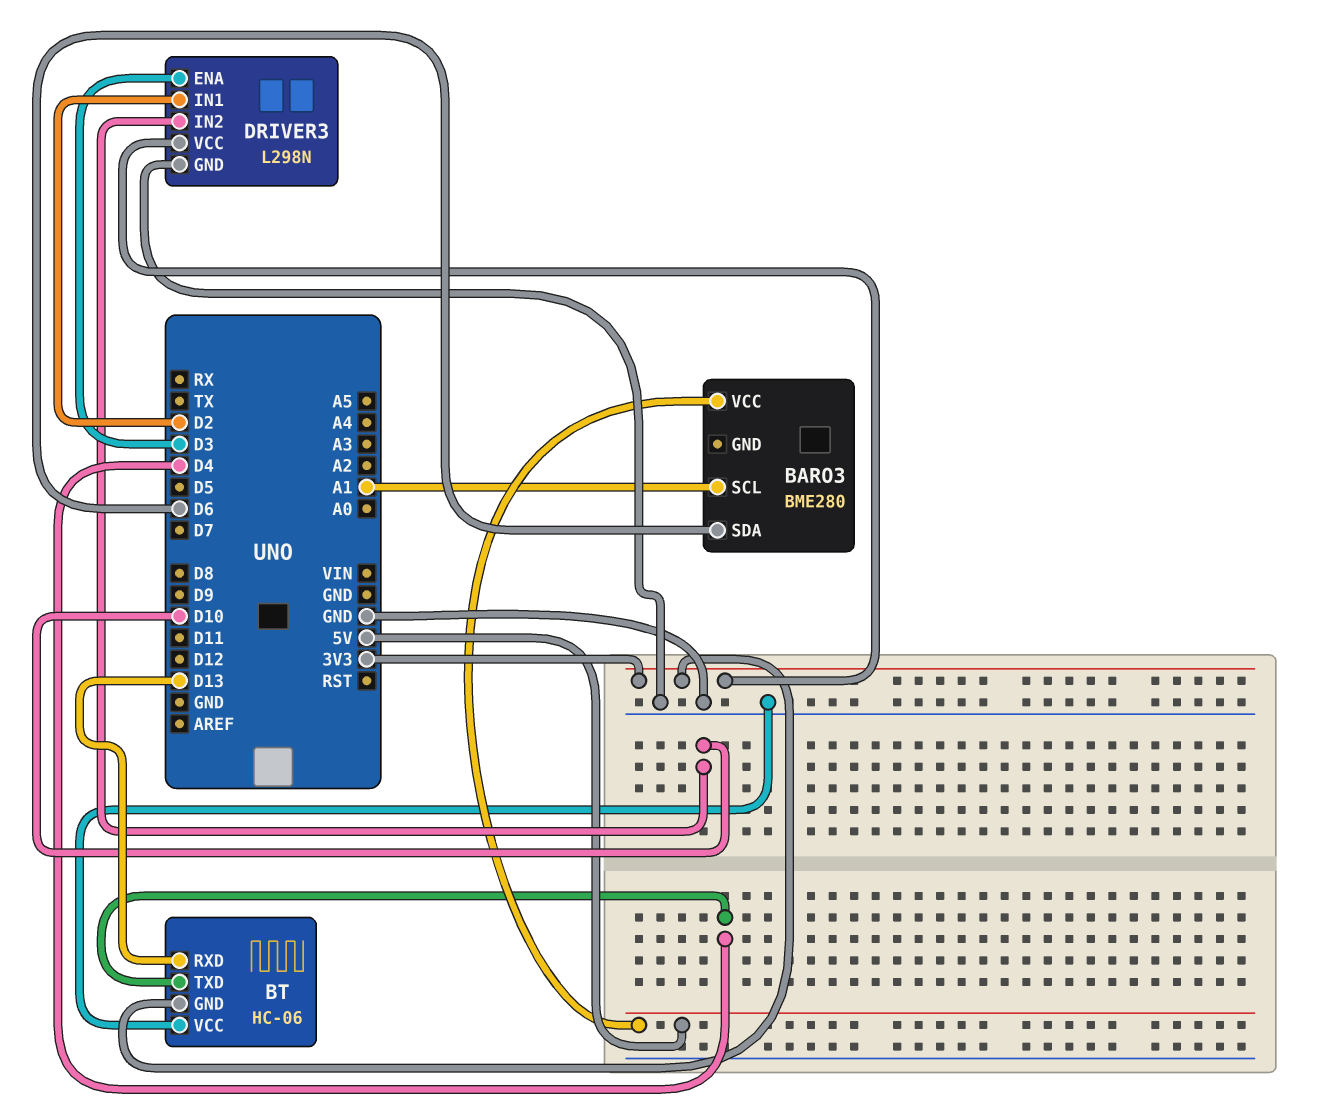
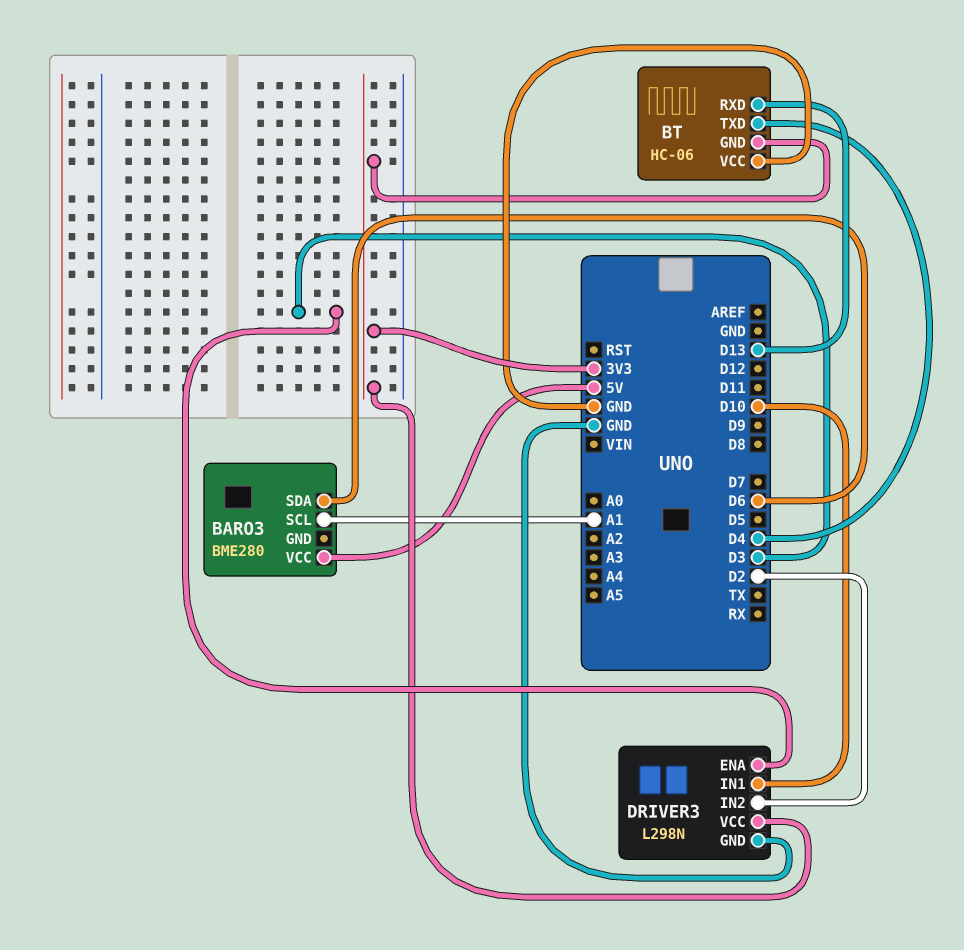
DRIVER3 pin IN1: D2 -> D10
DRIVER3 pin IN2: D10 -> D2

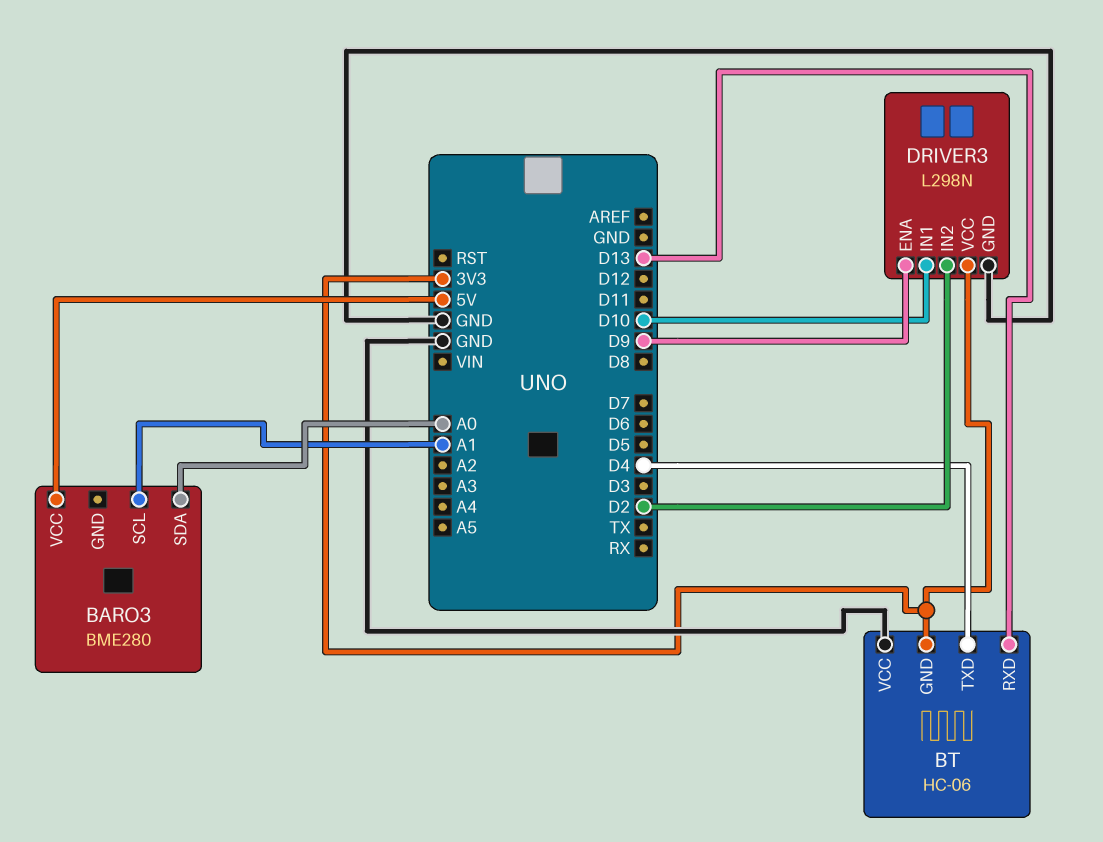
BARO3 pin SDA: D6 -> A0
DRIVER3 pin ENA: D3 -> D9

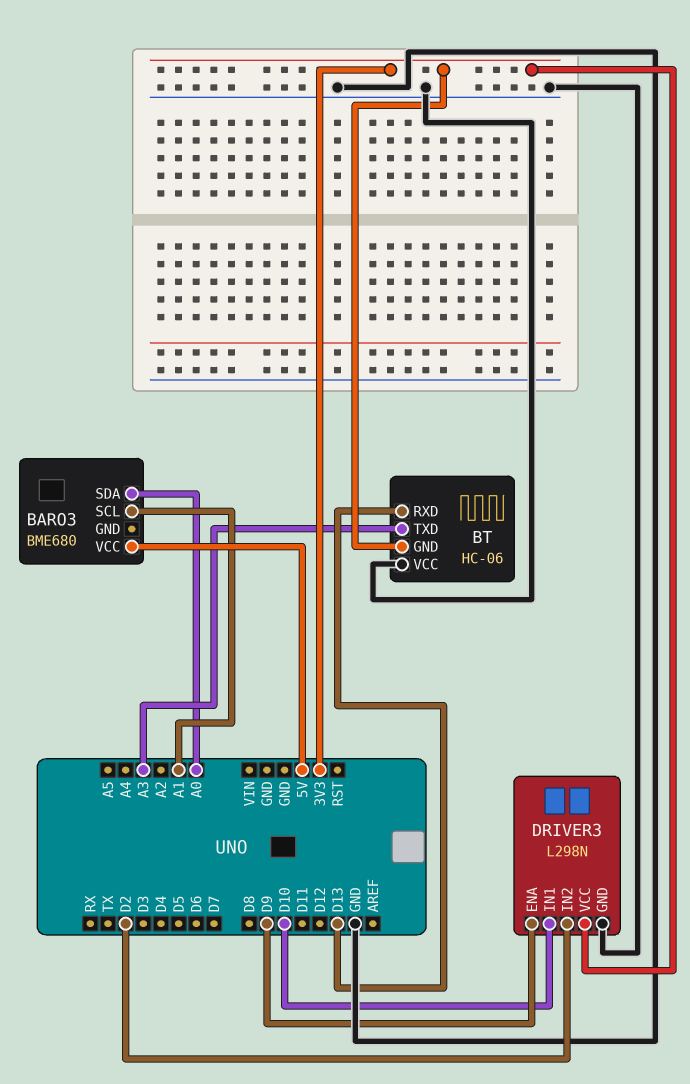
BARO3: BME280 -> BME680
BT pin TXD: D4 -> A3

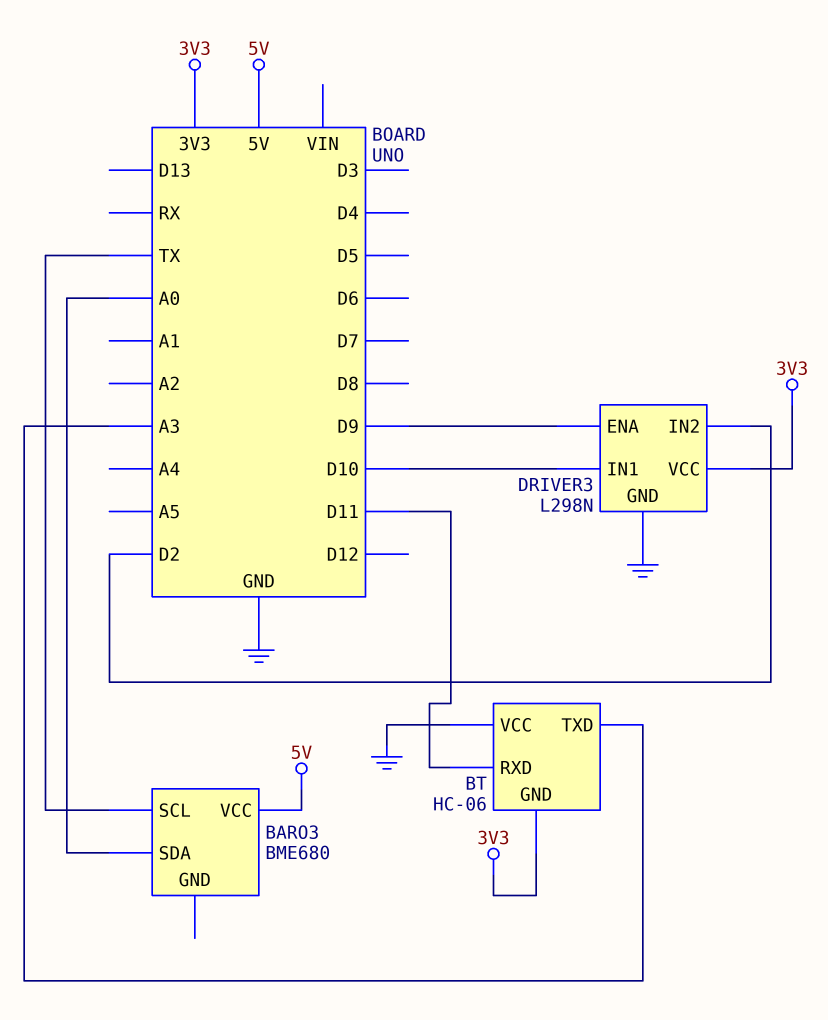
BARO3 pin SCL: A1 -> TX
BT pin RXD: D13 -> D11

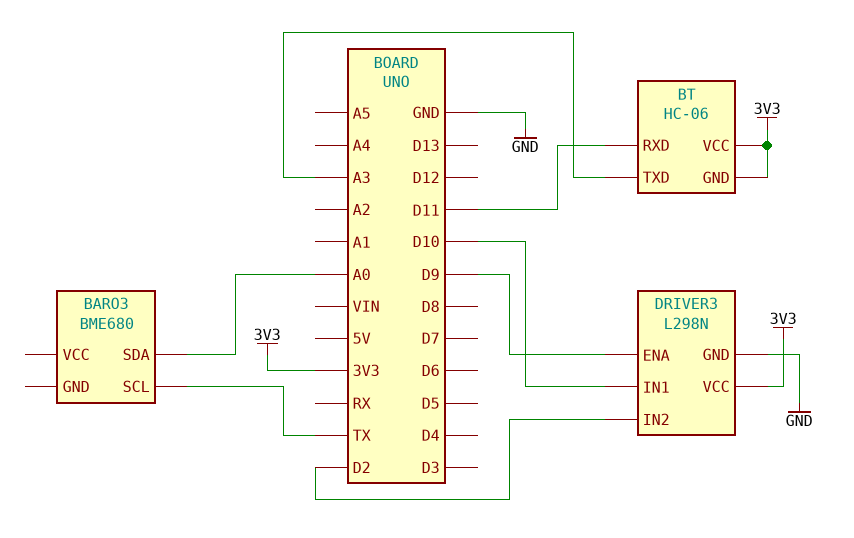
BARO3 pin VCC: 5V -> none
BT pin VCC: GND -> 3V3

